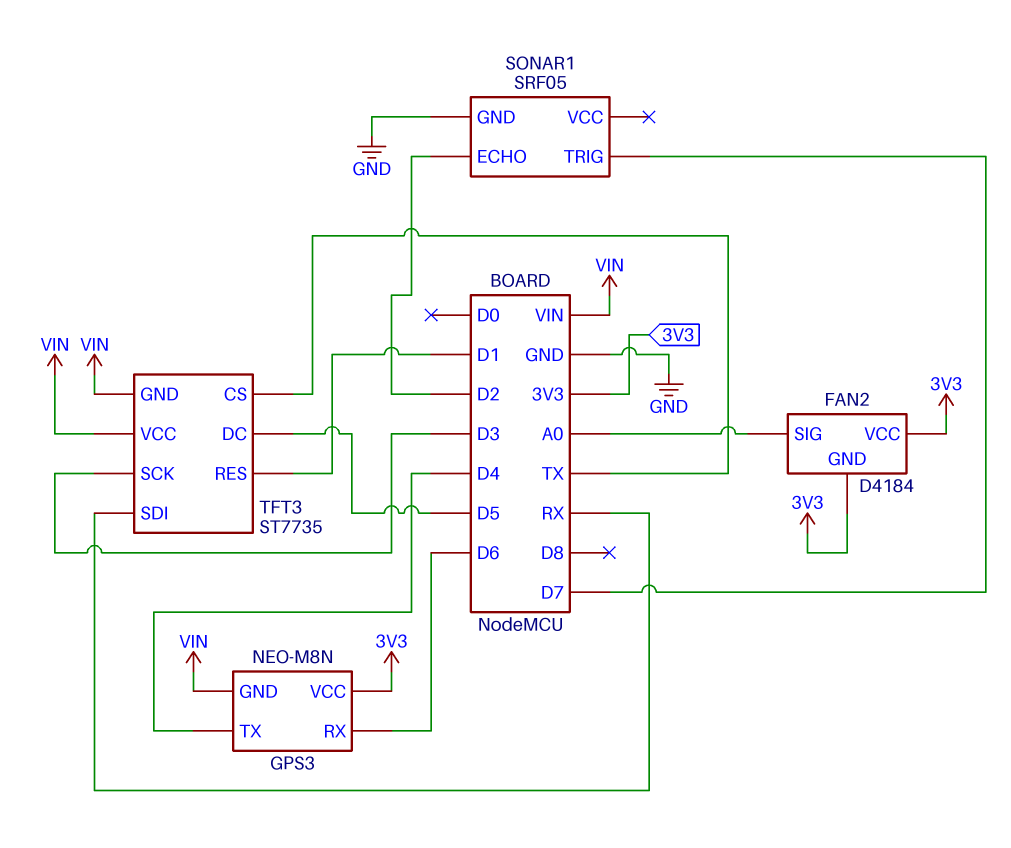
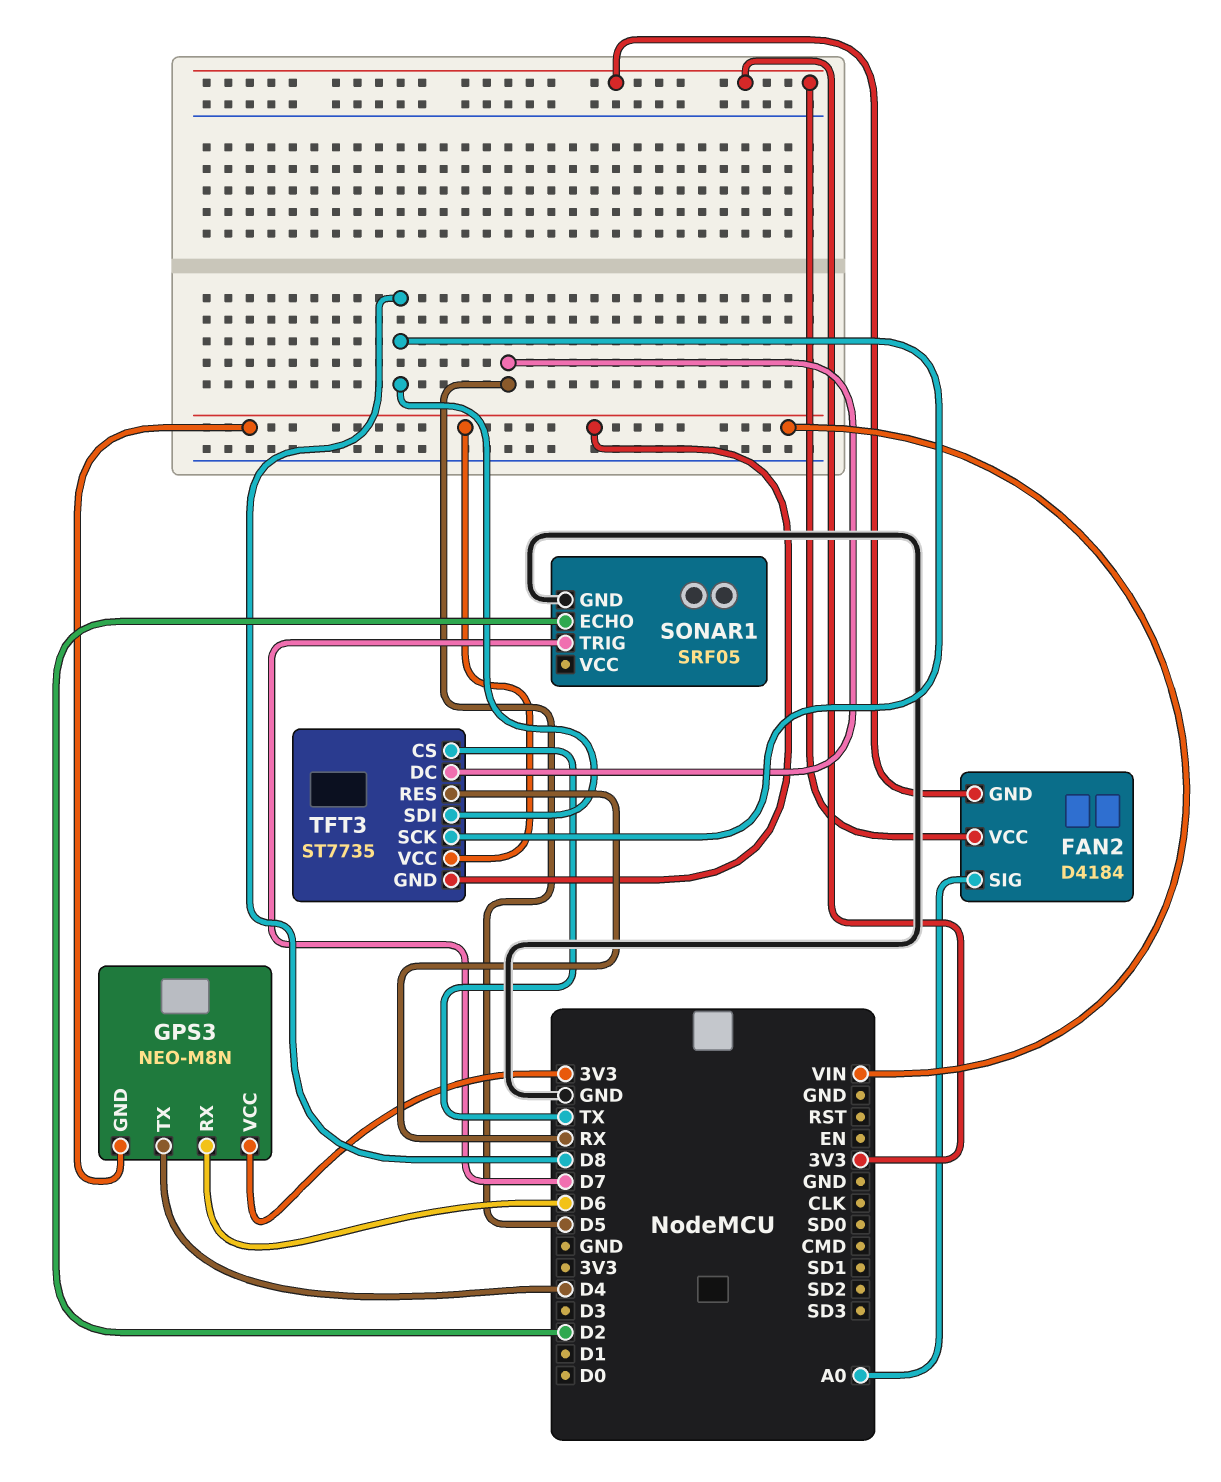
TFT3 pin RES: D1 -> RX
TFT3 pin SCK: D3 -> D8
TFT3 pin SDI: RX -> D8

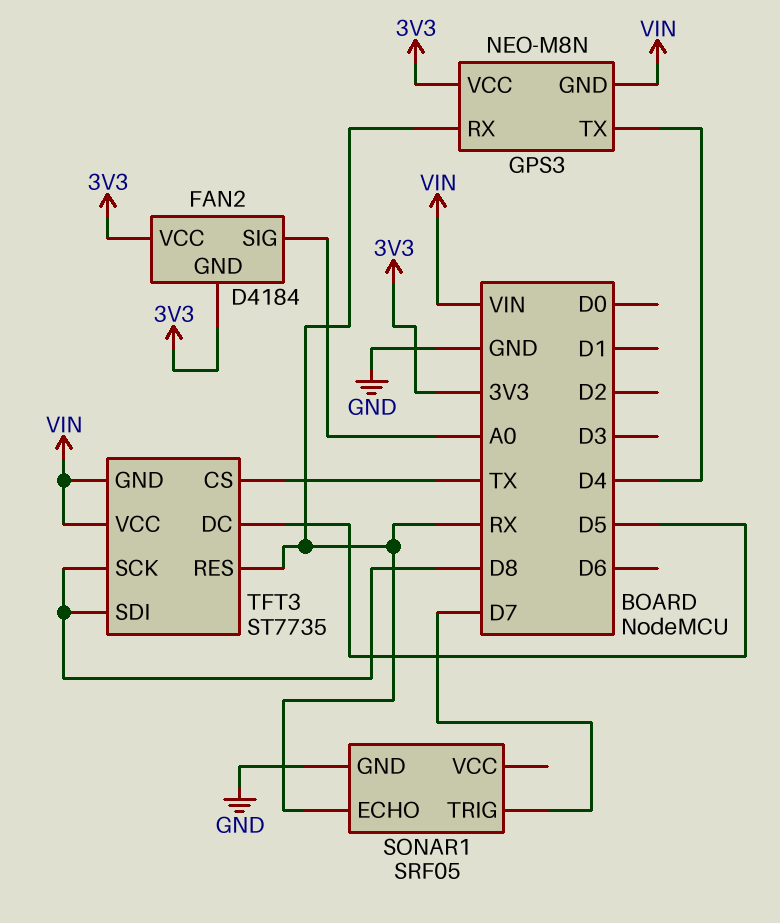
GPS3 pin RX: D6 -> RX
SONAR1 pin ECHO: D2 -> RX

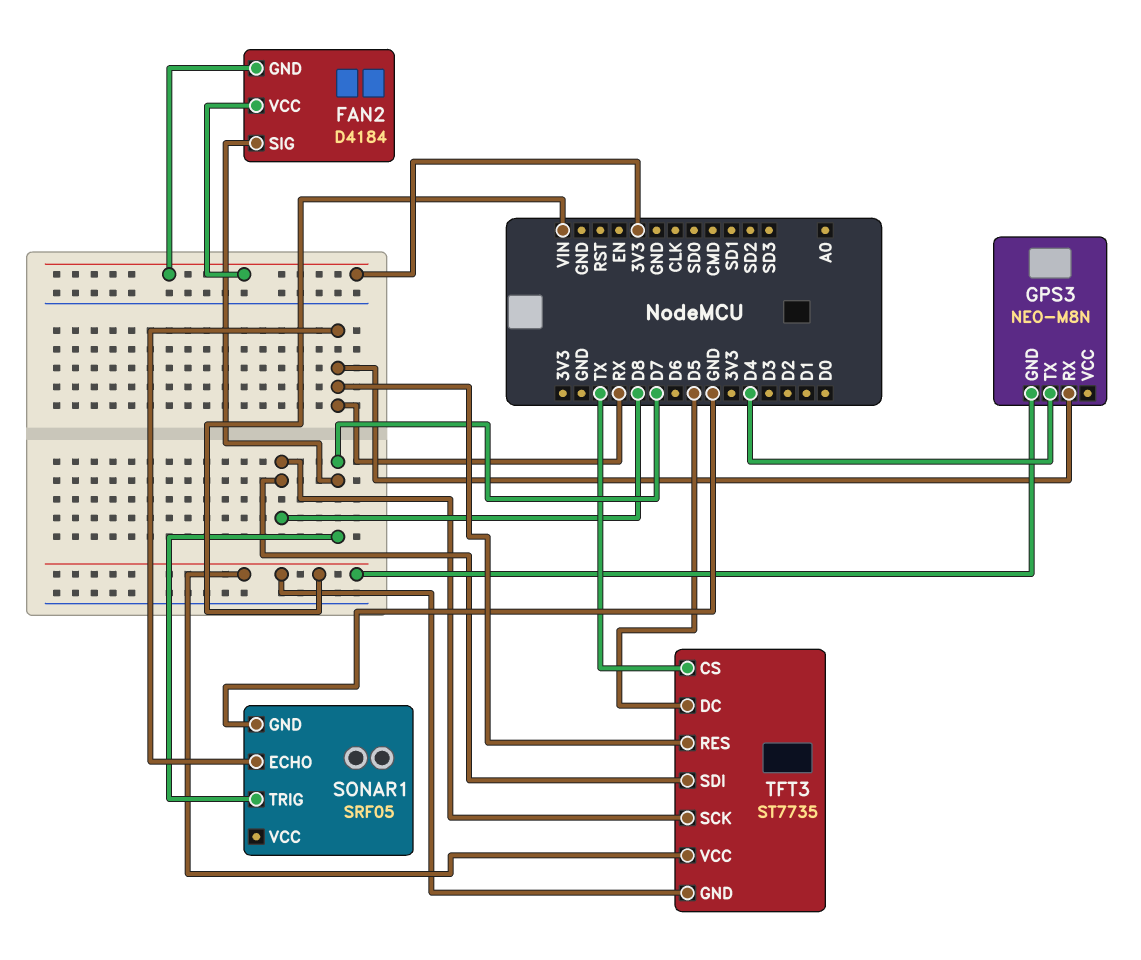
FAN2 pin SIG: A0 -> D7
GPS3 pin VCC: 3V3 -> none

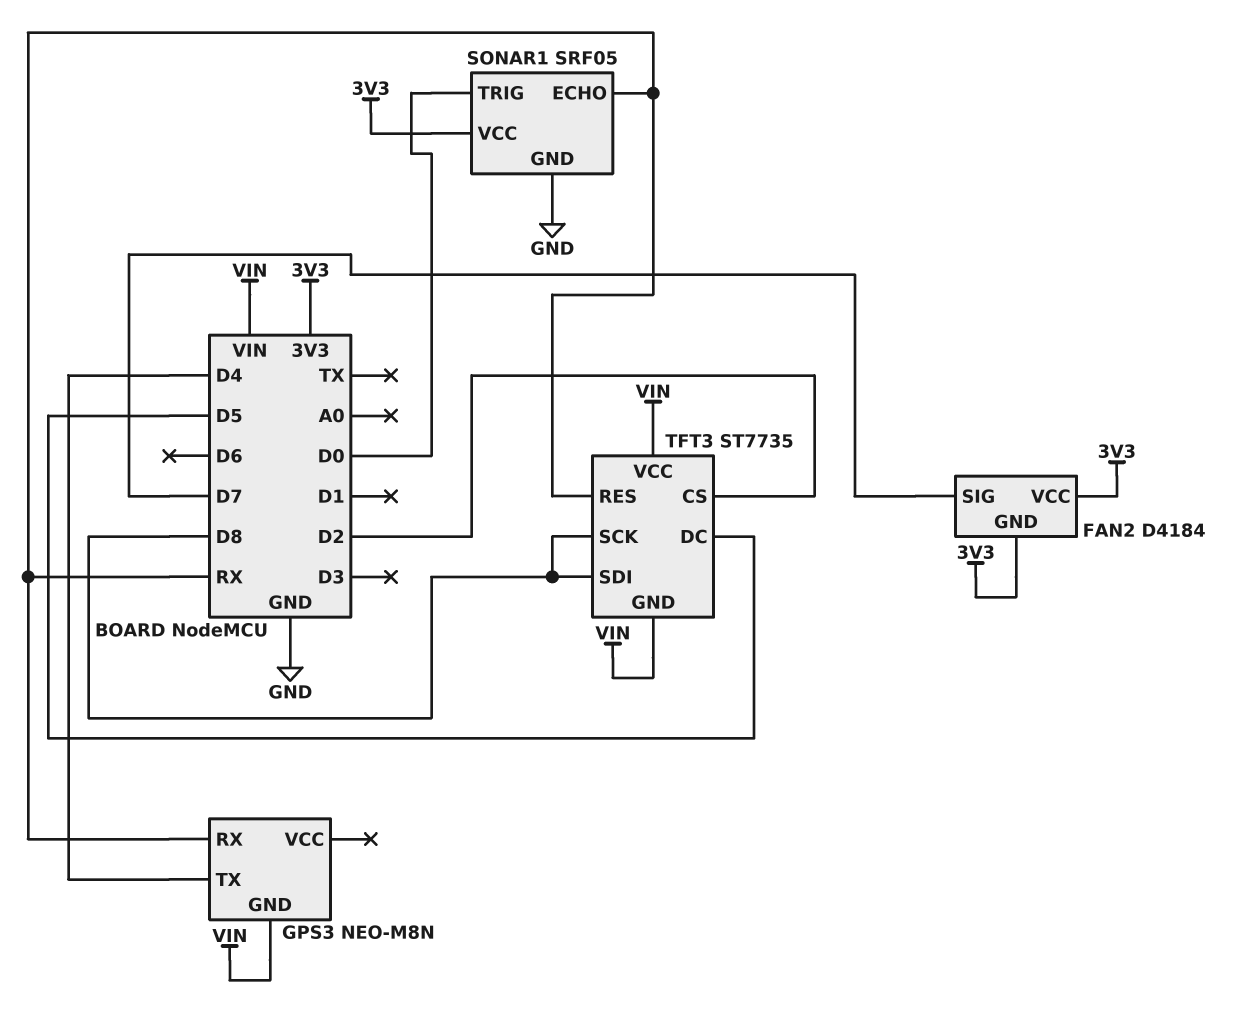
SONAR1 pin TRIG: D7 -> D0
SONAR1 pin VCC: none -> 3V3
TFT3 pin CS: TX -> D2

